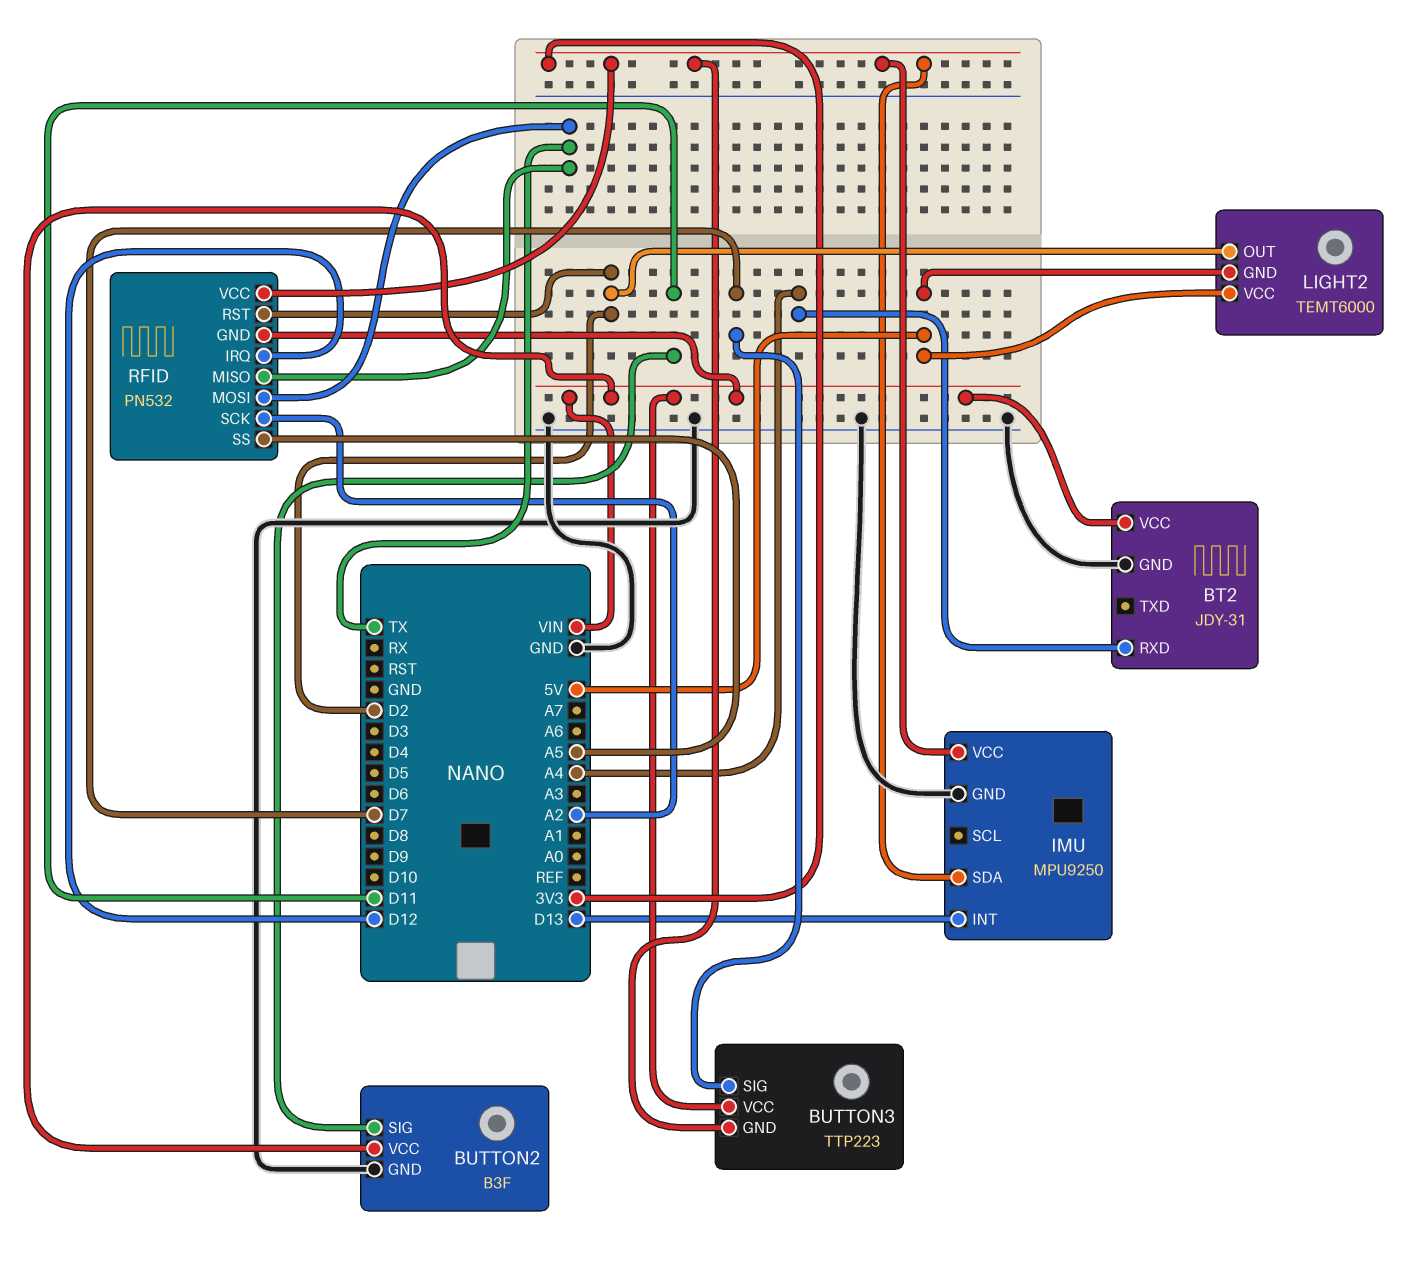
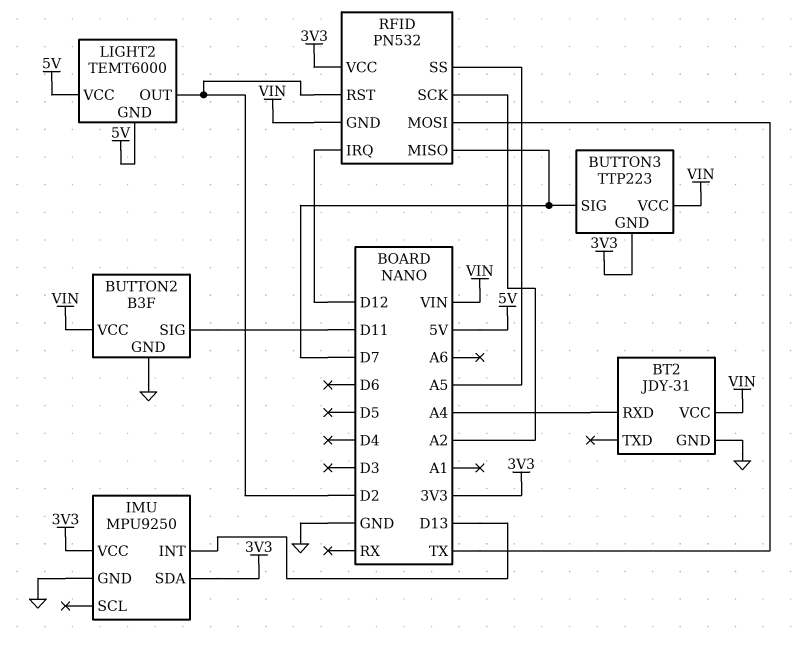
RFID pin MISO: TX -> D7

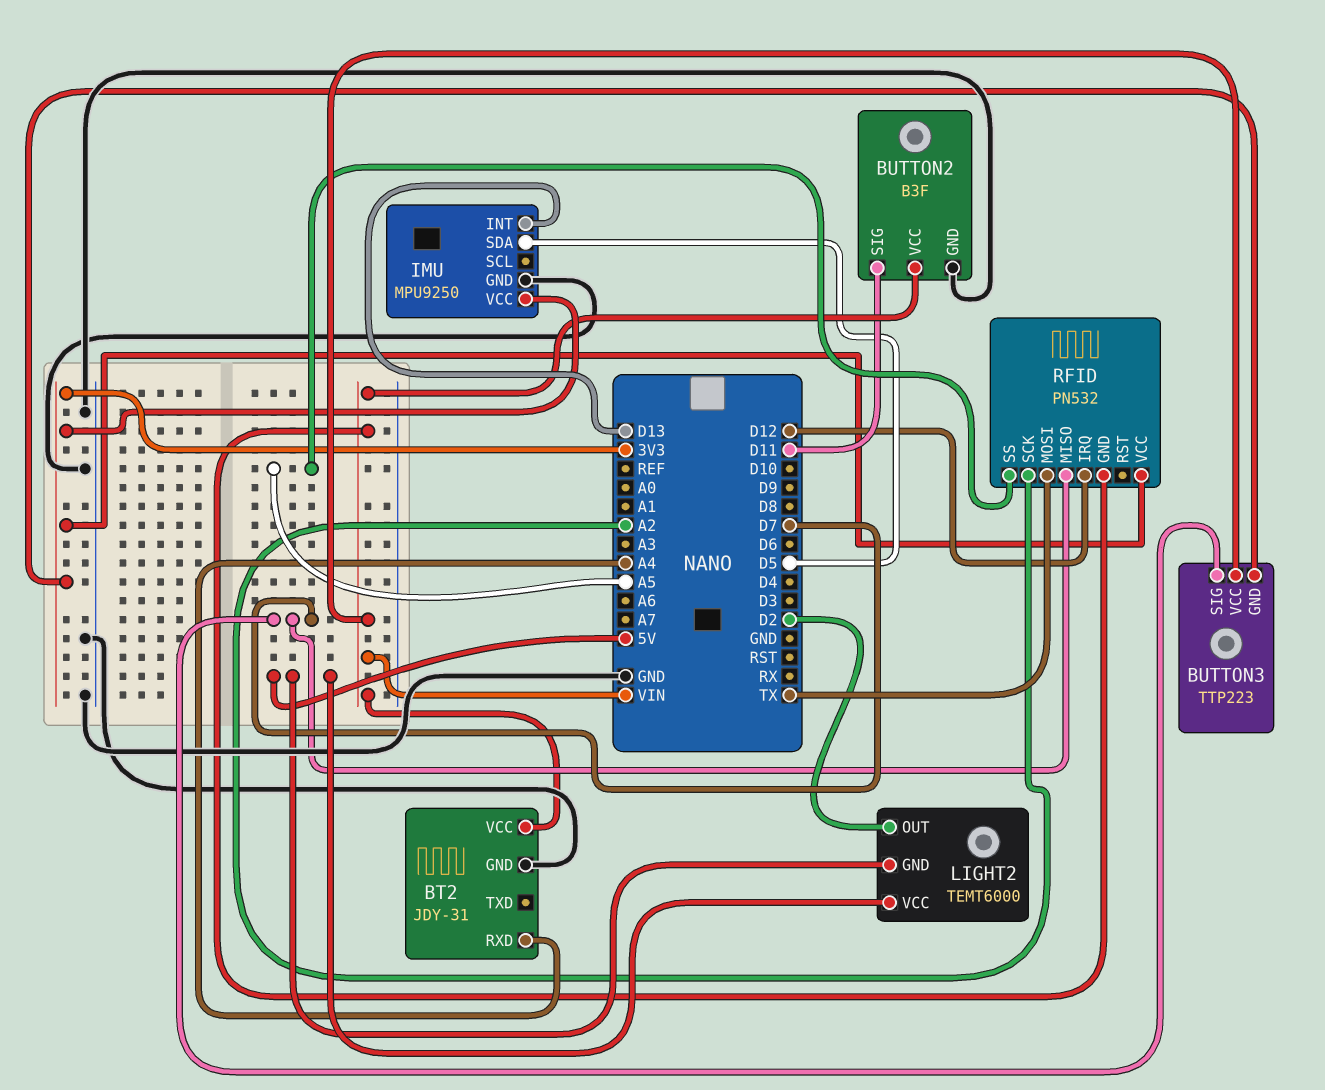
IMU pin SDA: 3V3 -> D5
RFID pin RST: D2 -> none

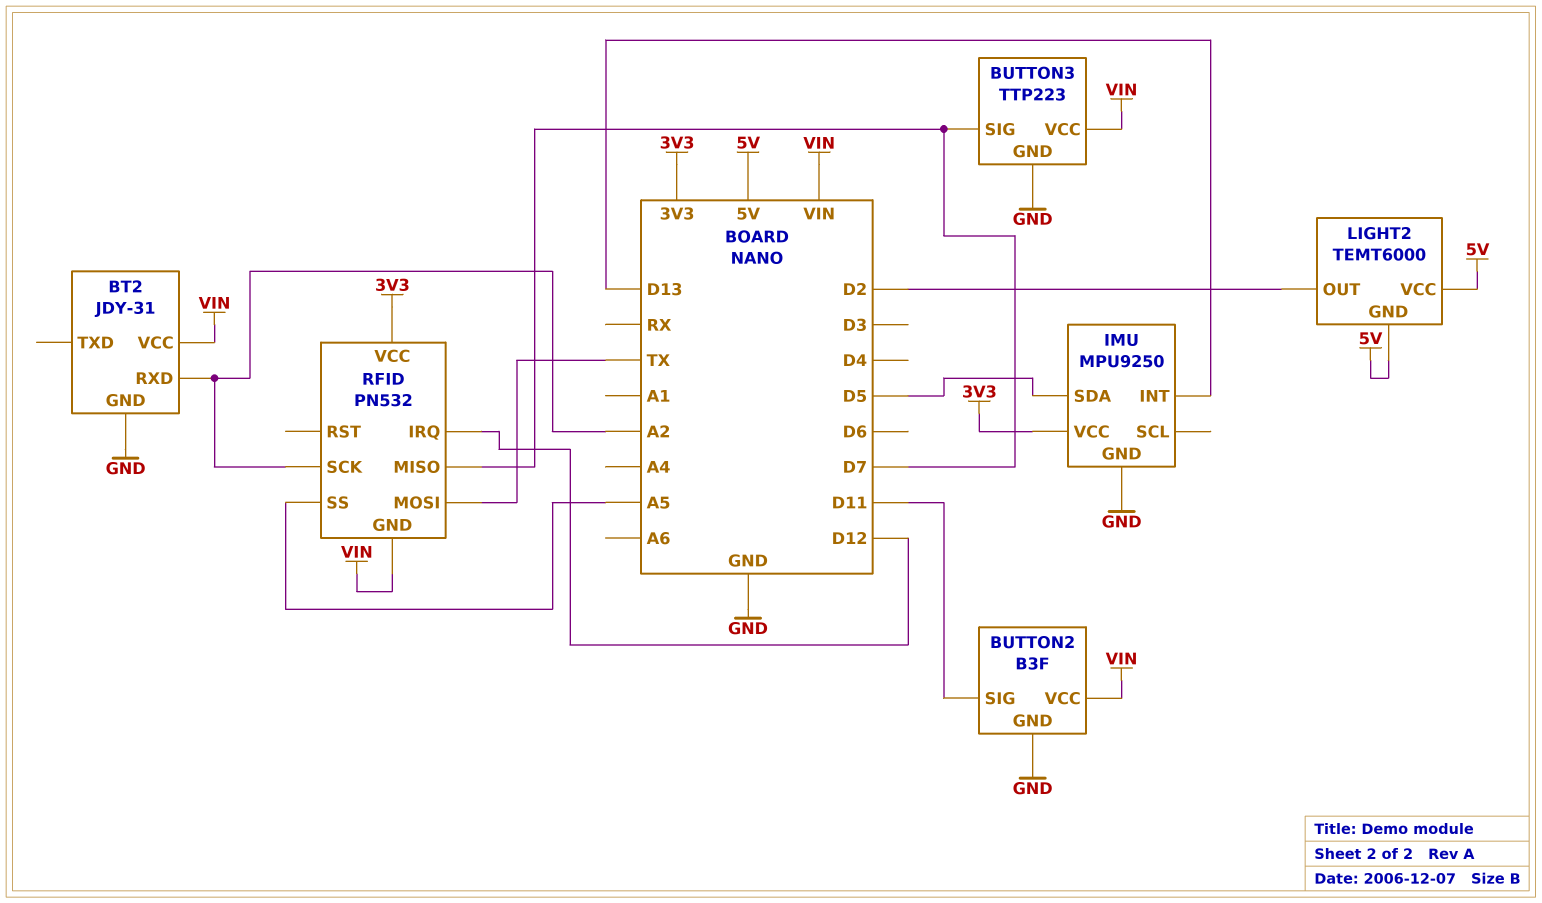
BT2 pin RXD: A4 -> A2
BUTTON3 pin GND: 3V3 -> GND

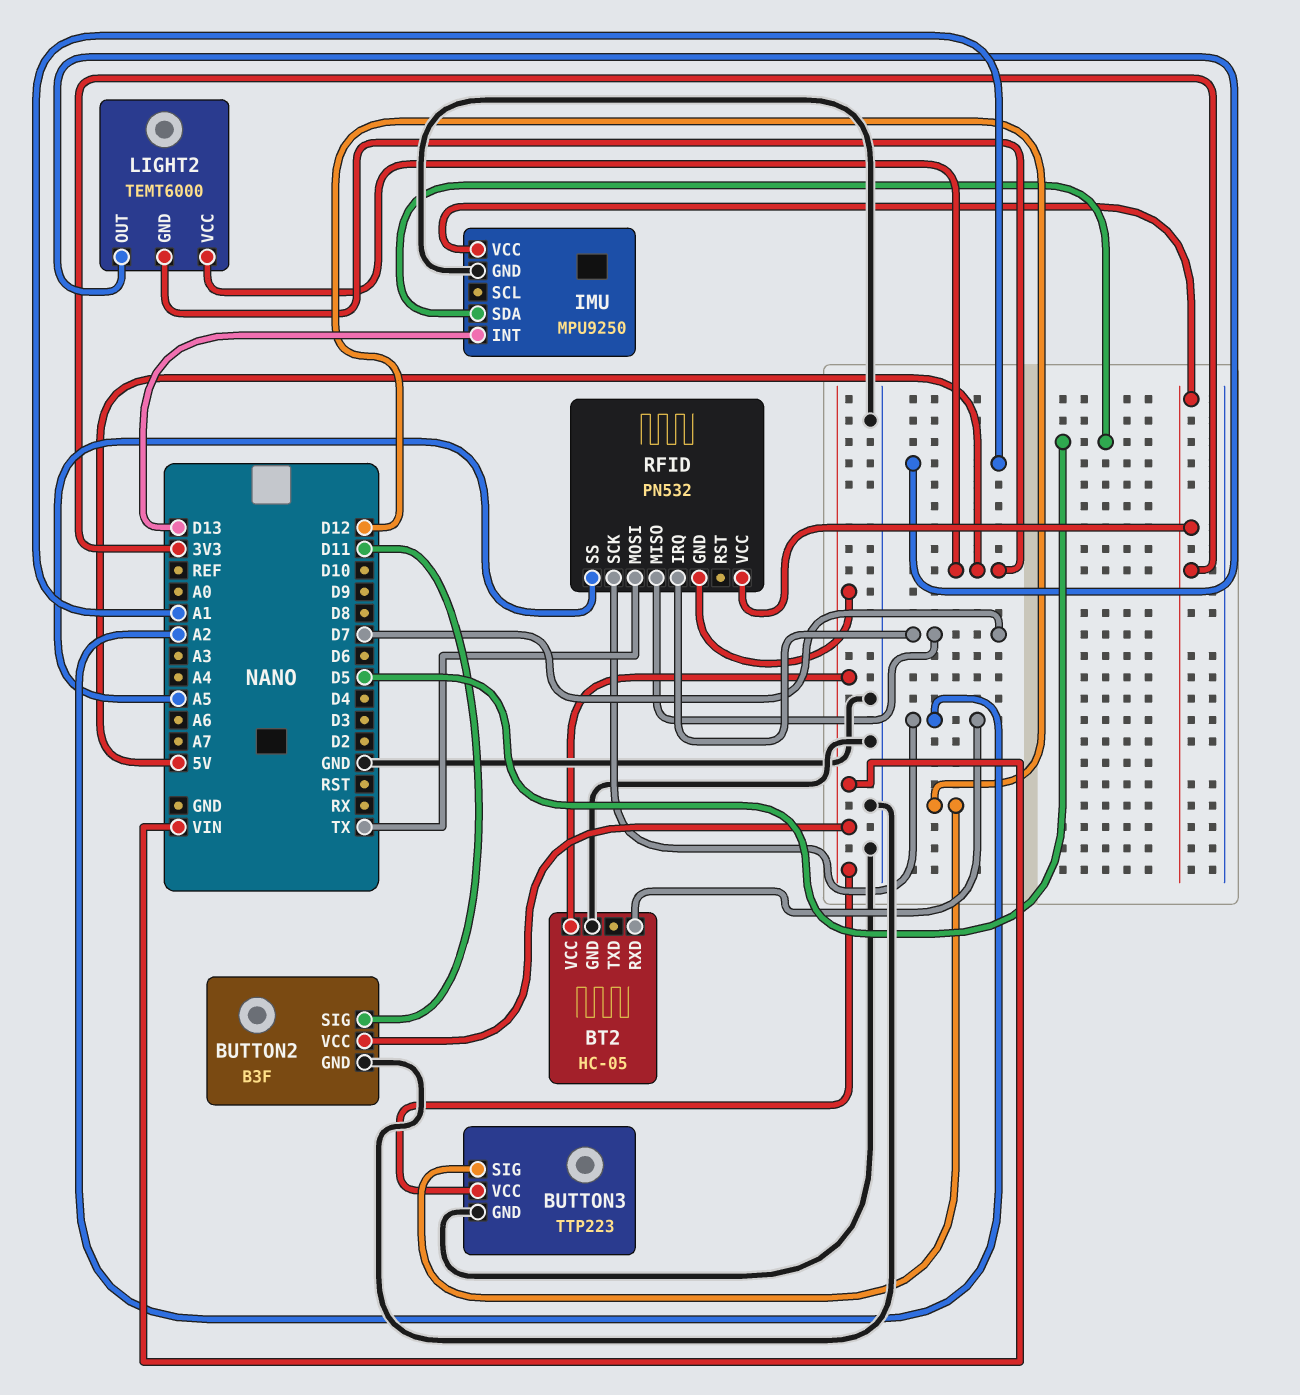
BT2: JDY-31 -> HC-05
BUTTON3 pin SIG: D7 -> D12
LIGHT2 pin OUT: D2 -> A1
RFID pin IRQ: D12 -> D7

